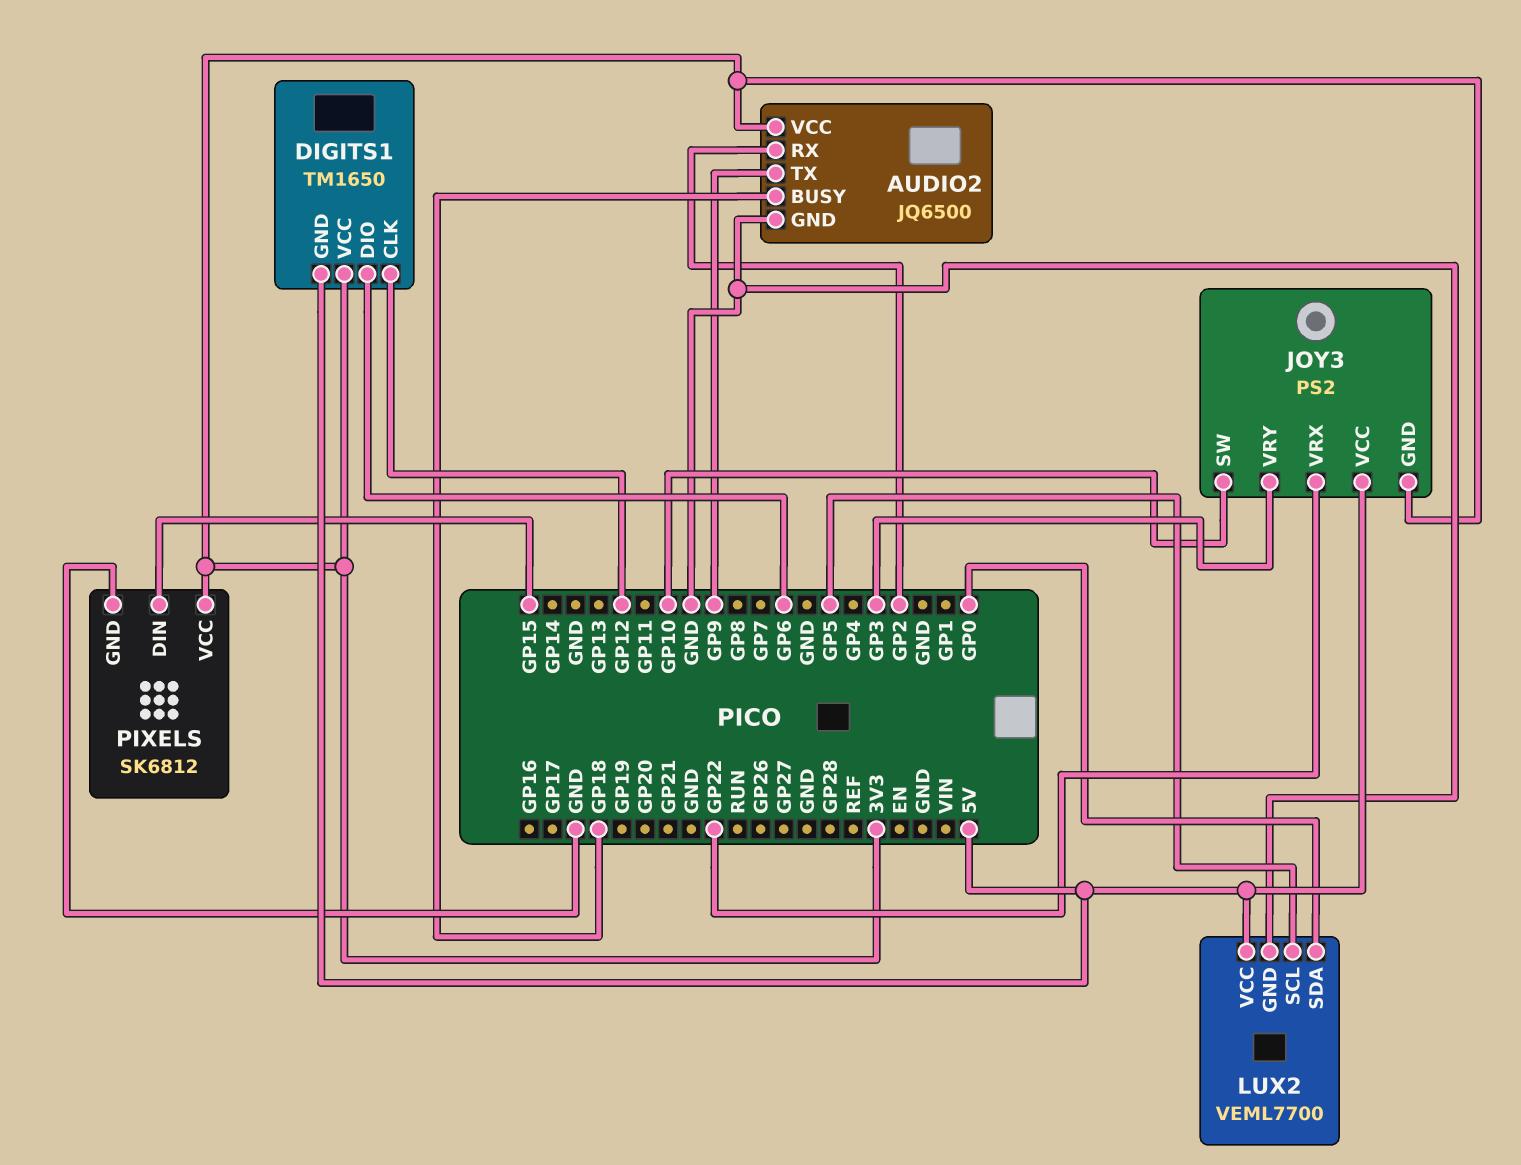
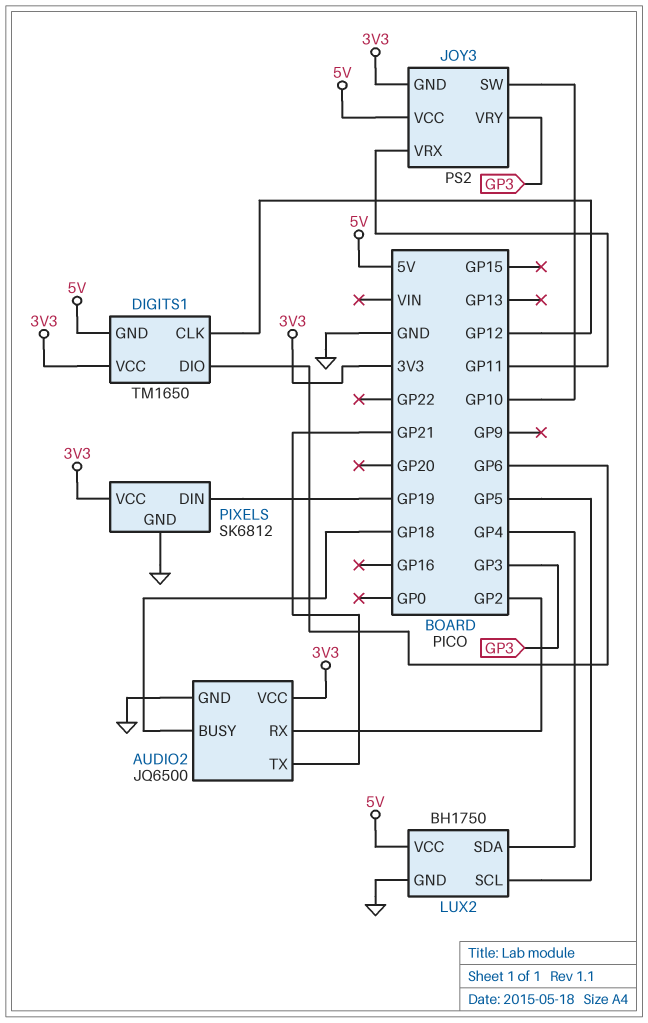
AUDIO2 pin TX: GP9 -> GP21
JOY3 pin VRX: GP22 -> GP11
LUX2: VEML7700 -> BH1750
LUX2 pin SDA: GP0 -> GP4
PIXELS pin DIN: GP15 -> GP19

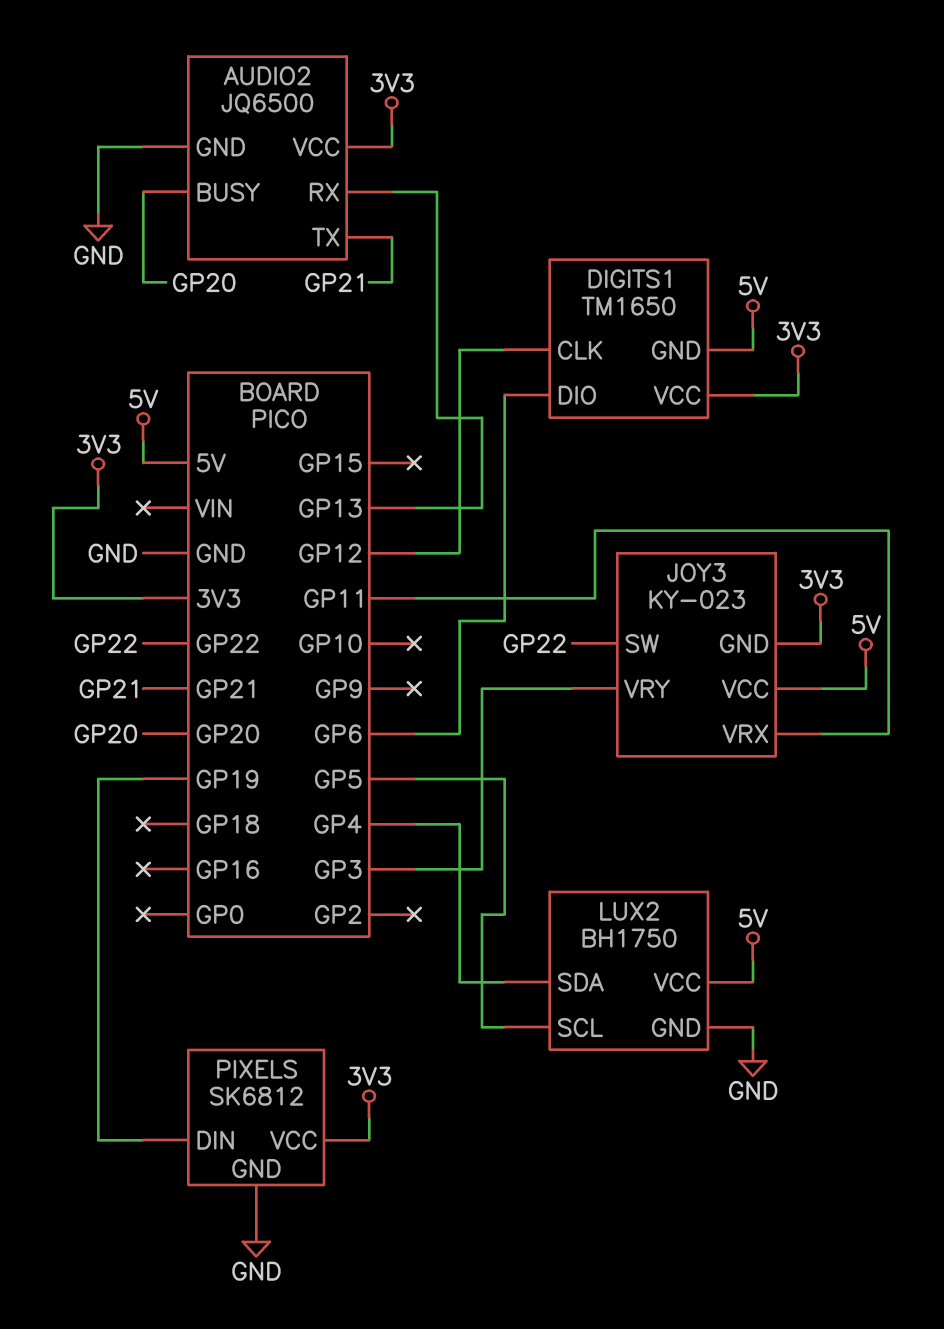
AUDIO2 pin BUSY: GP18 -> GP20
AUDIO2 pin RX: GP2 -> GP13
JOY3: PS2 -> KY-023
JOY3 pin SW: GP10 -> GP22

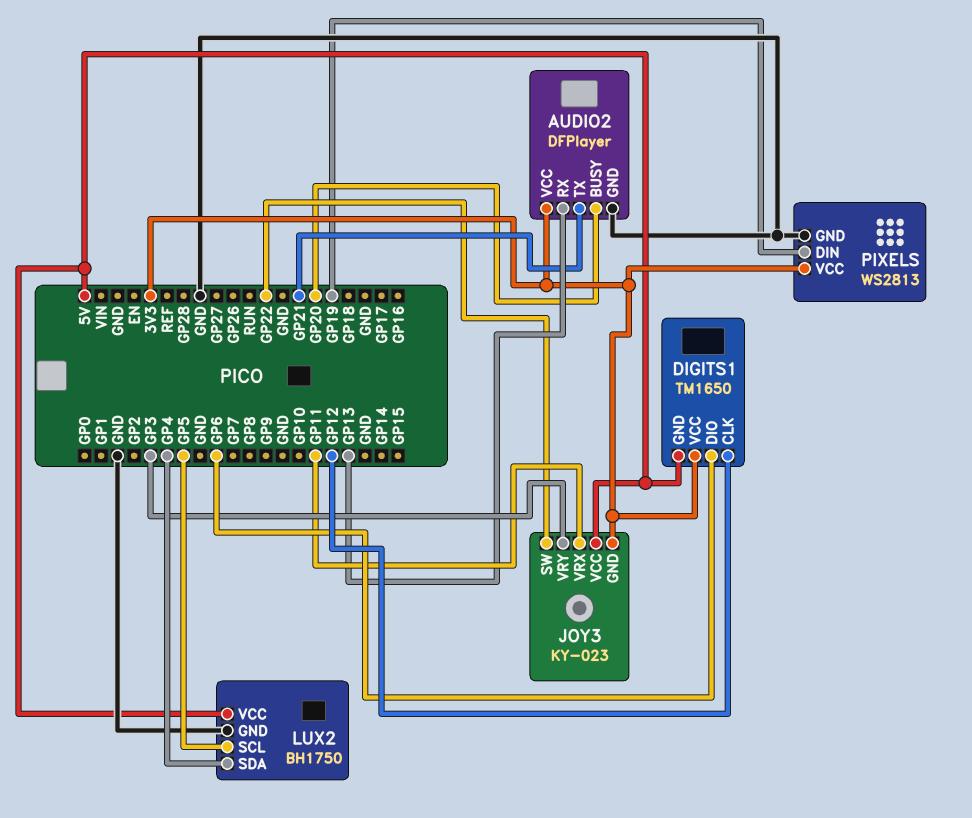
AUDIO2: JQ6500 -> DFPlayer
PIXELS: SK6812 -> WS2813

